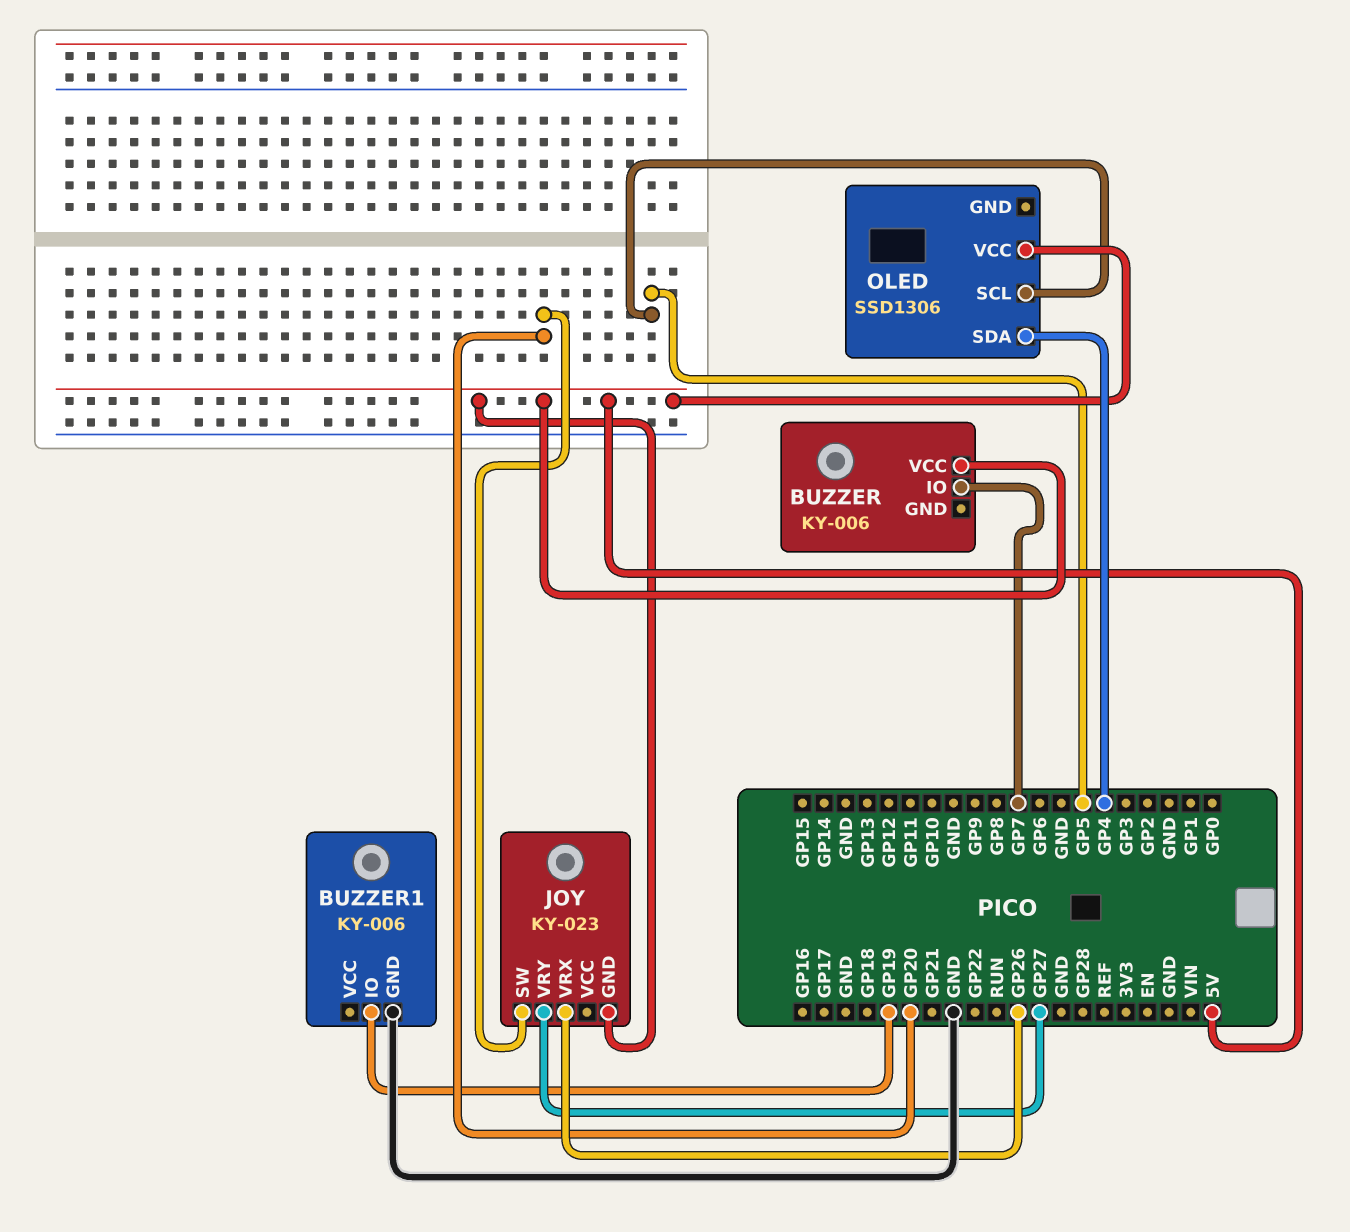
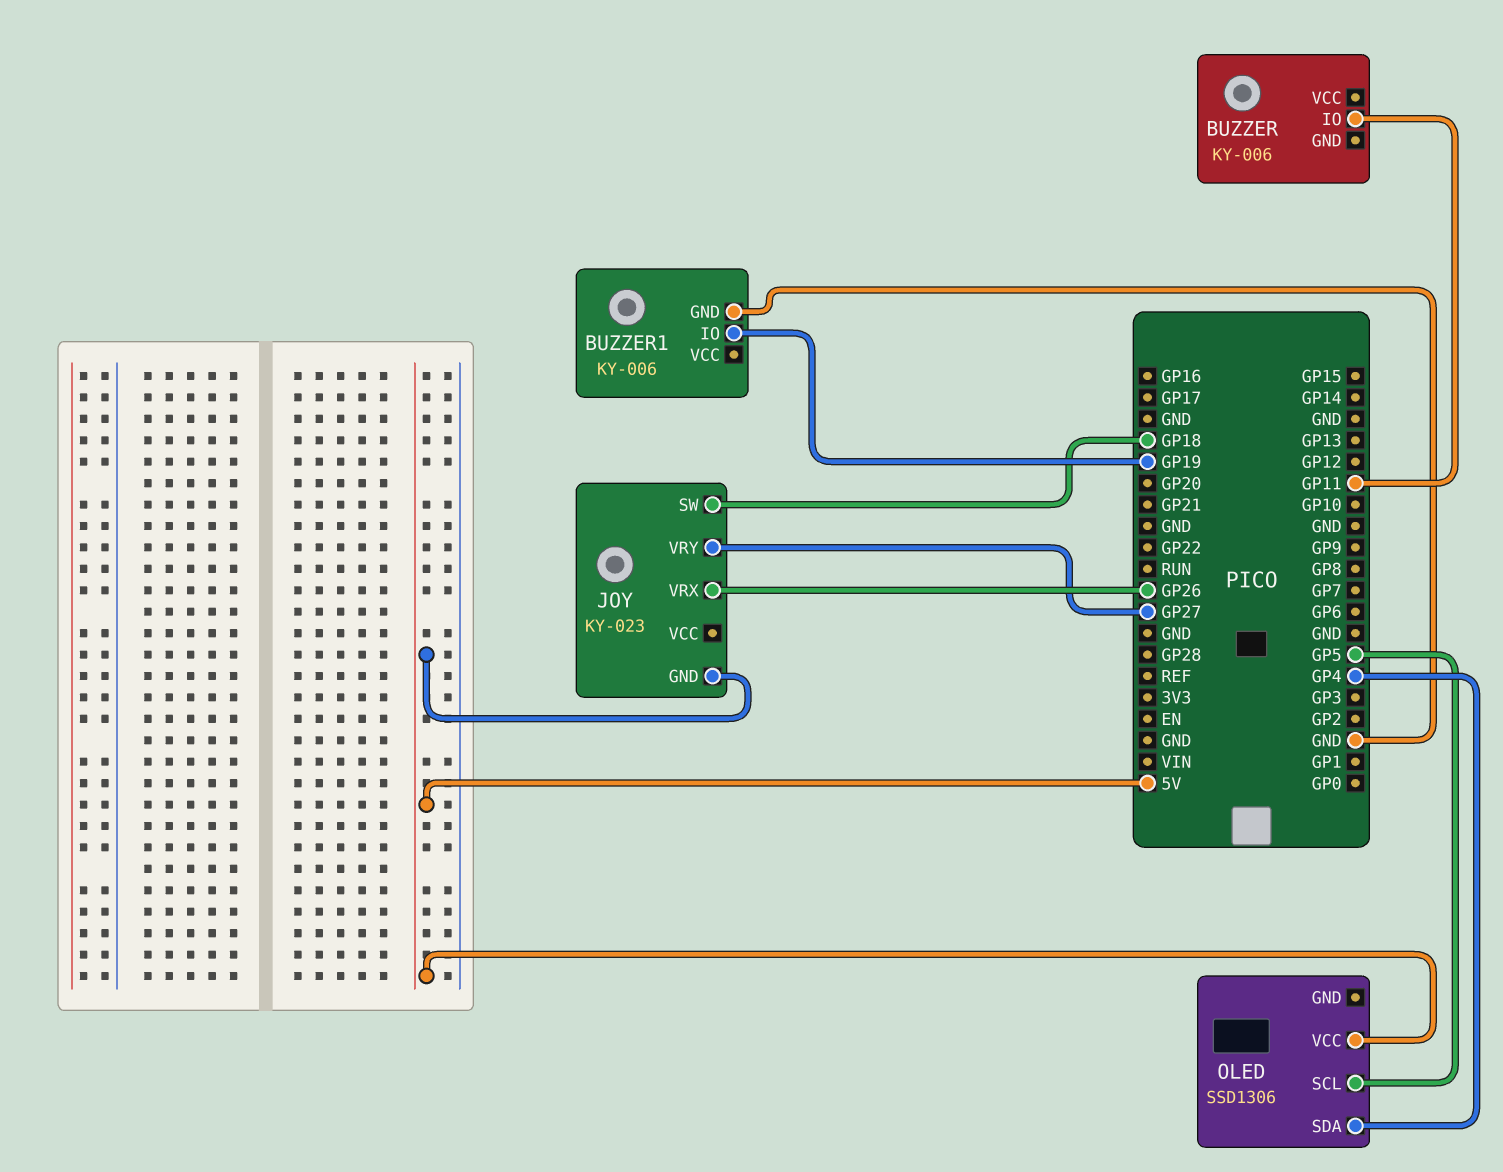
BUZZER pin IO: GP7 -> GP11
BUZZER pin VCC: 5V -> none
JOY pin SW: GP20 -> GP18

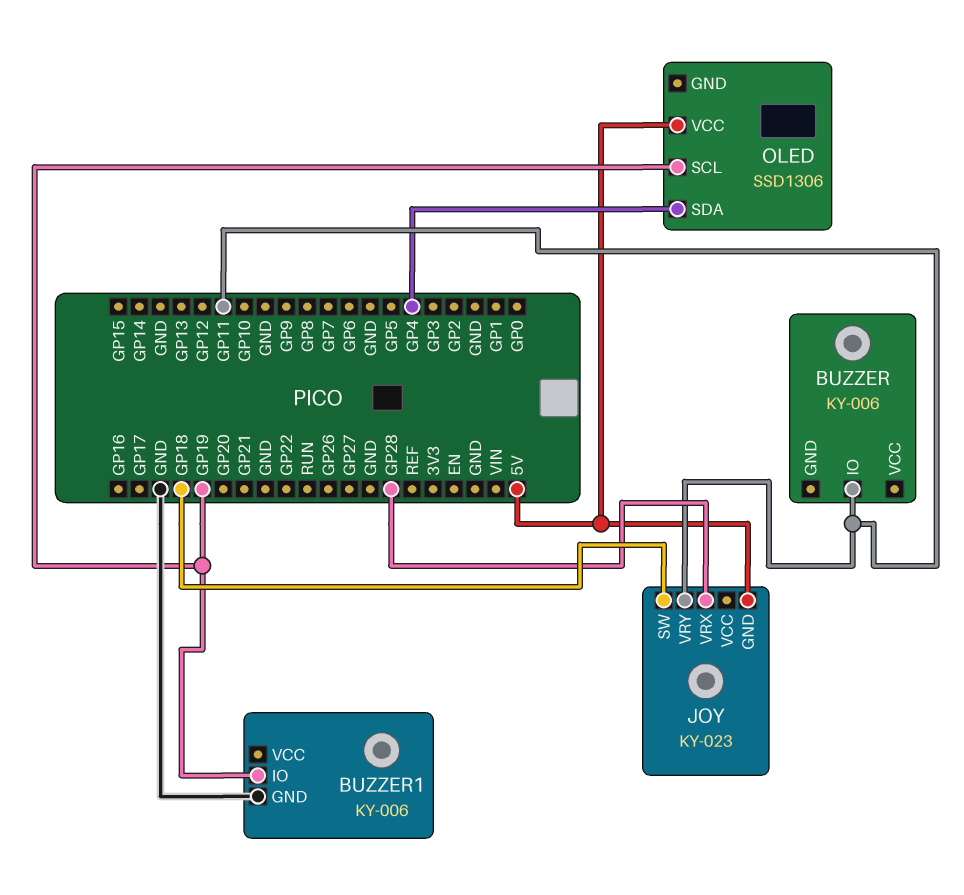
JOY pin VRX: GP26 -> GP28
JOY pin VRY: GP27 -> GP11
OLED pin SCL: GP5 -> GP19

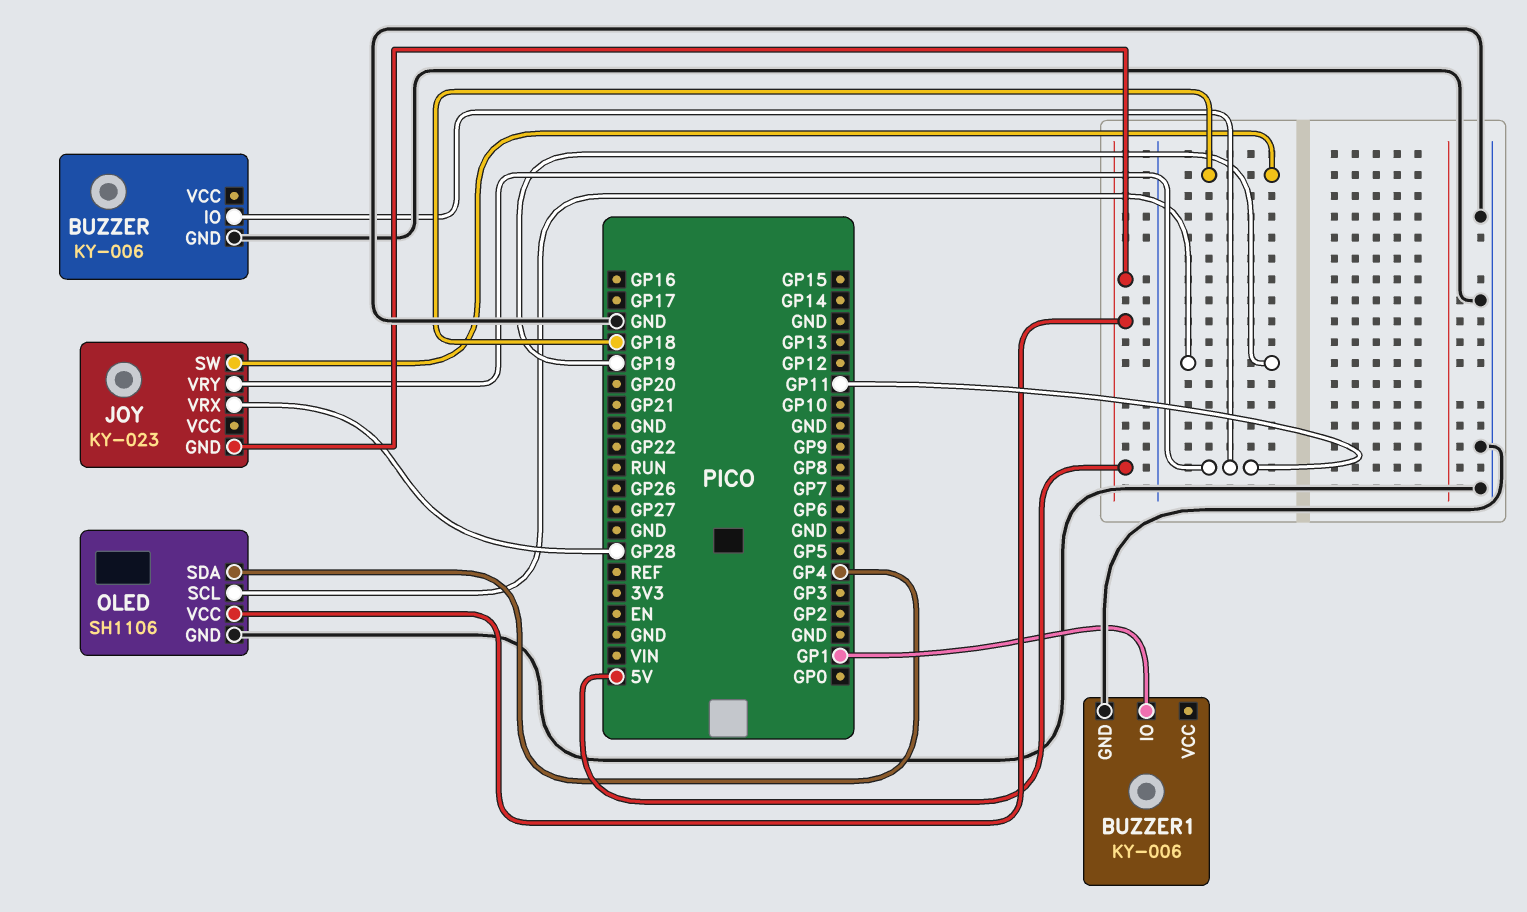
BUZZER pin GND: none -> GND
BUZZER1 pin IO: GP19 -> GP1
OLED: SSD1306 -> SH1106
OLED pin GND: none -> GND

